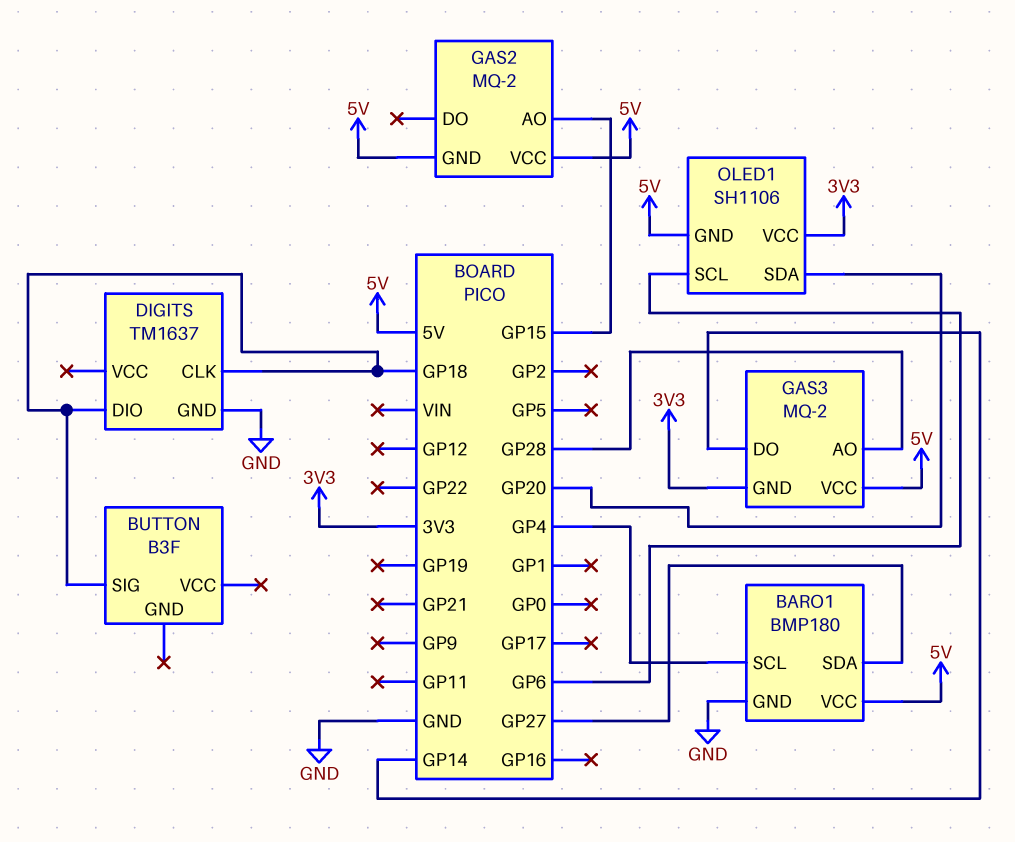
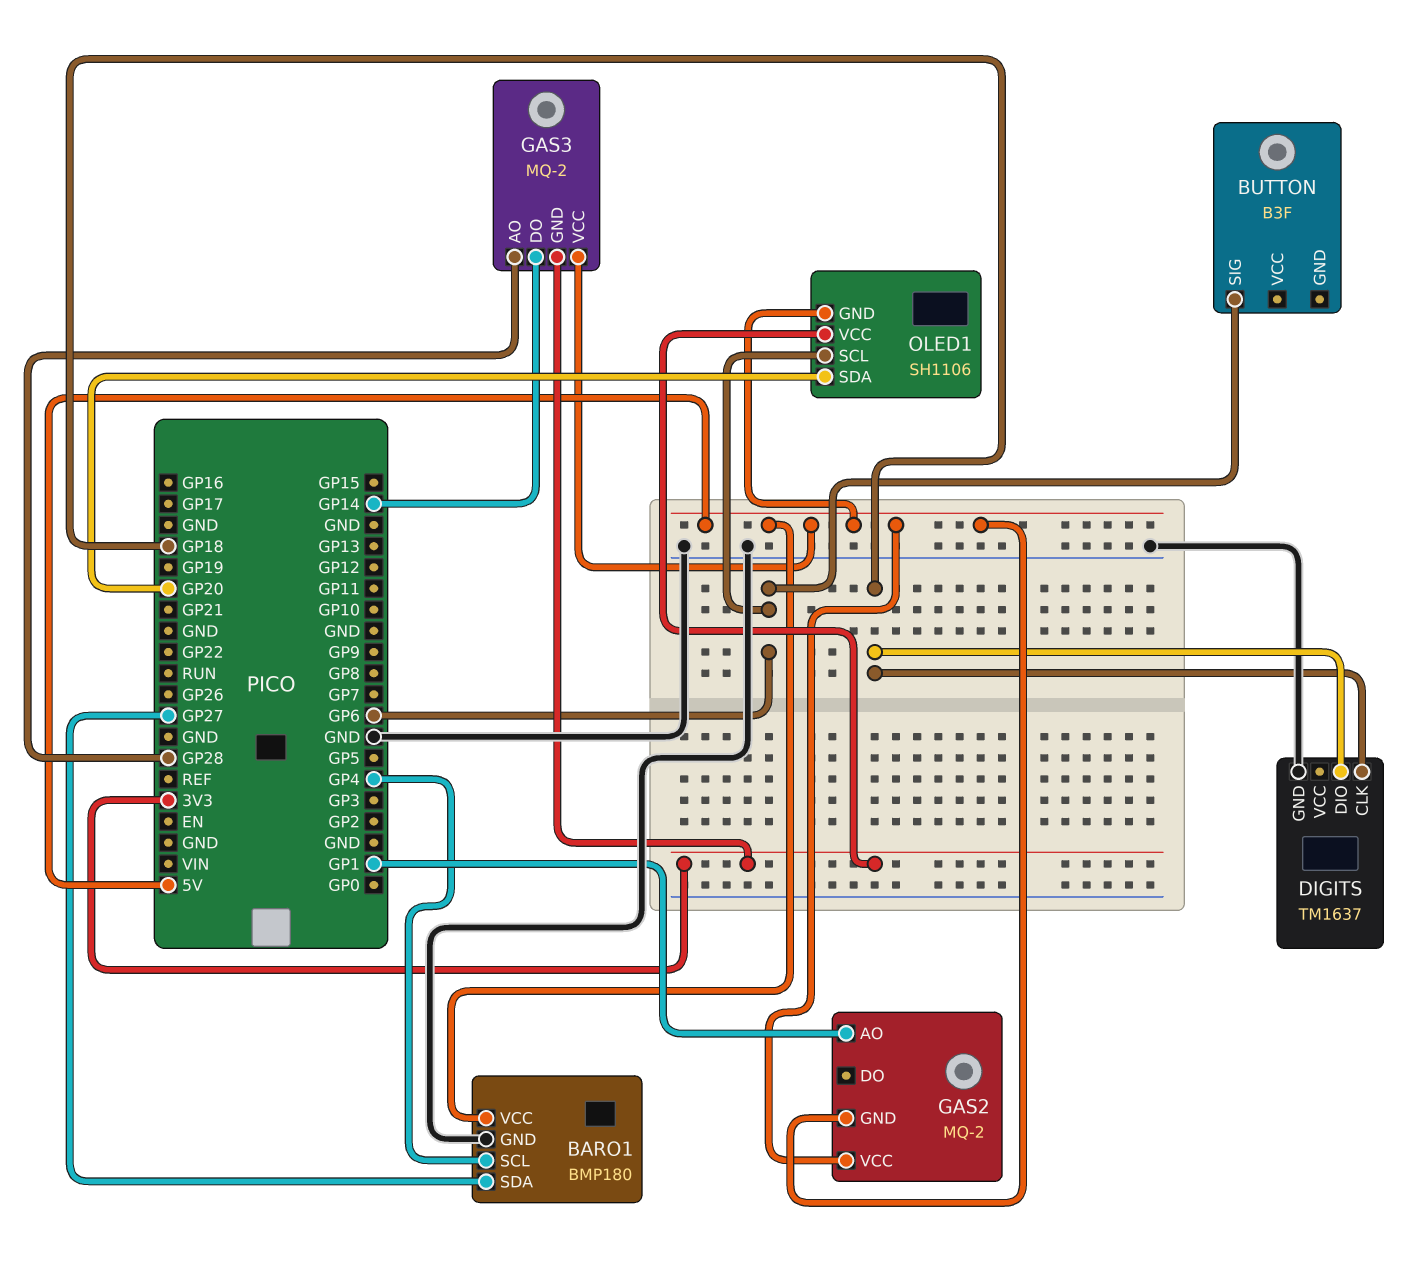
BUTTON pin SIG: GP18 -> GP6
GAS2 pin AO: GP15 -> GP1

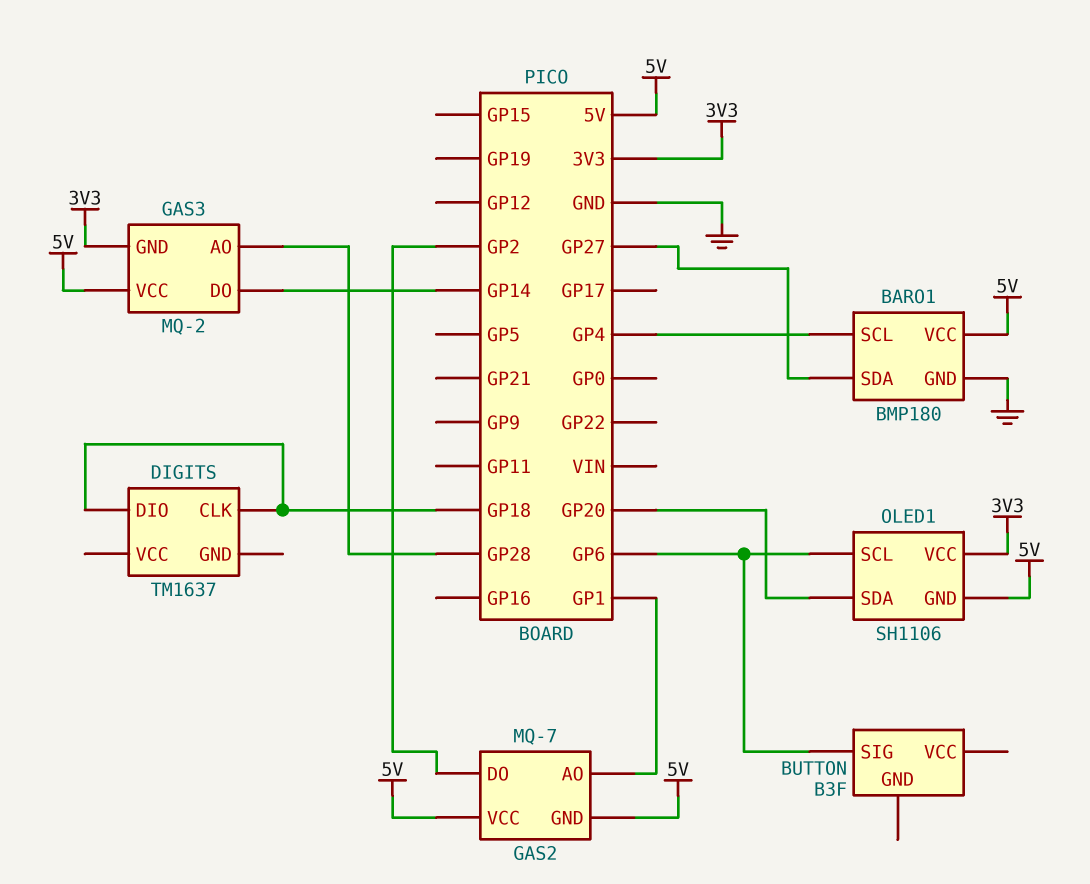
DIGITS pin GND: GND -> none
GAS2: MQ-2 -> MQ-7
GAS2 pin DO: none -> GP2

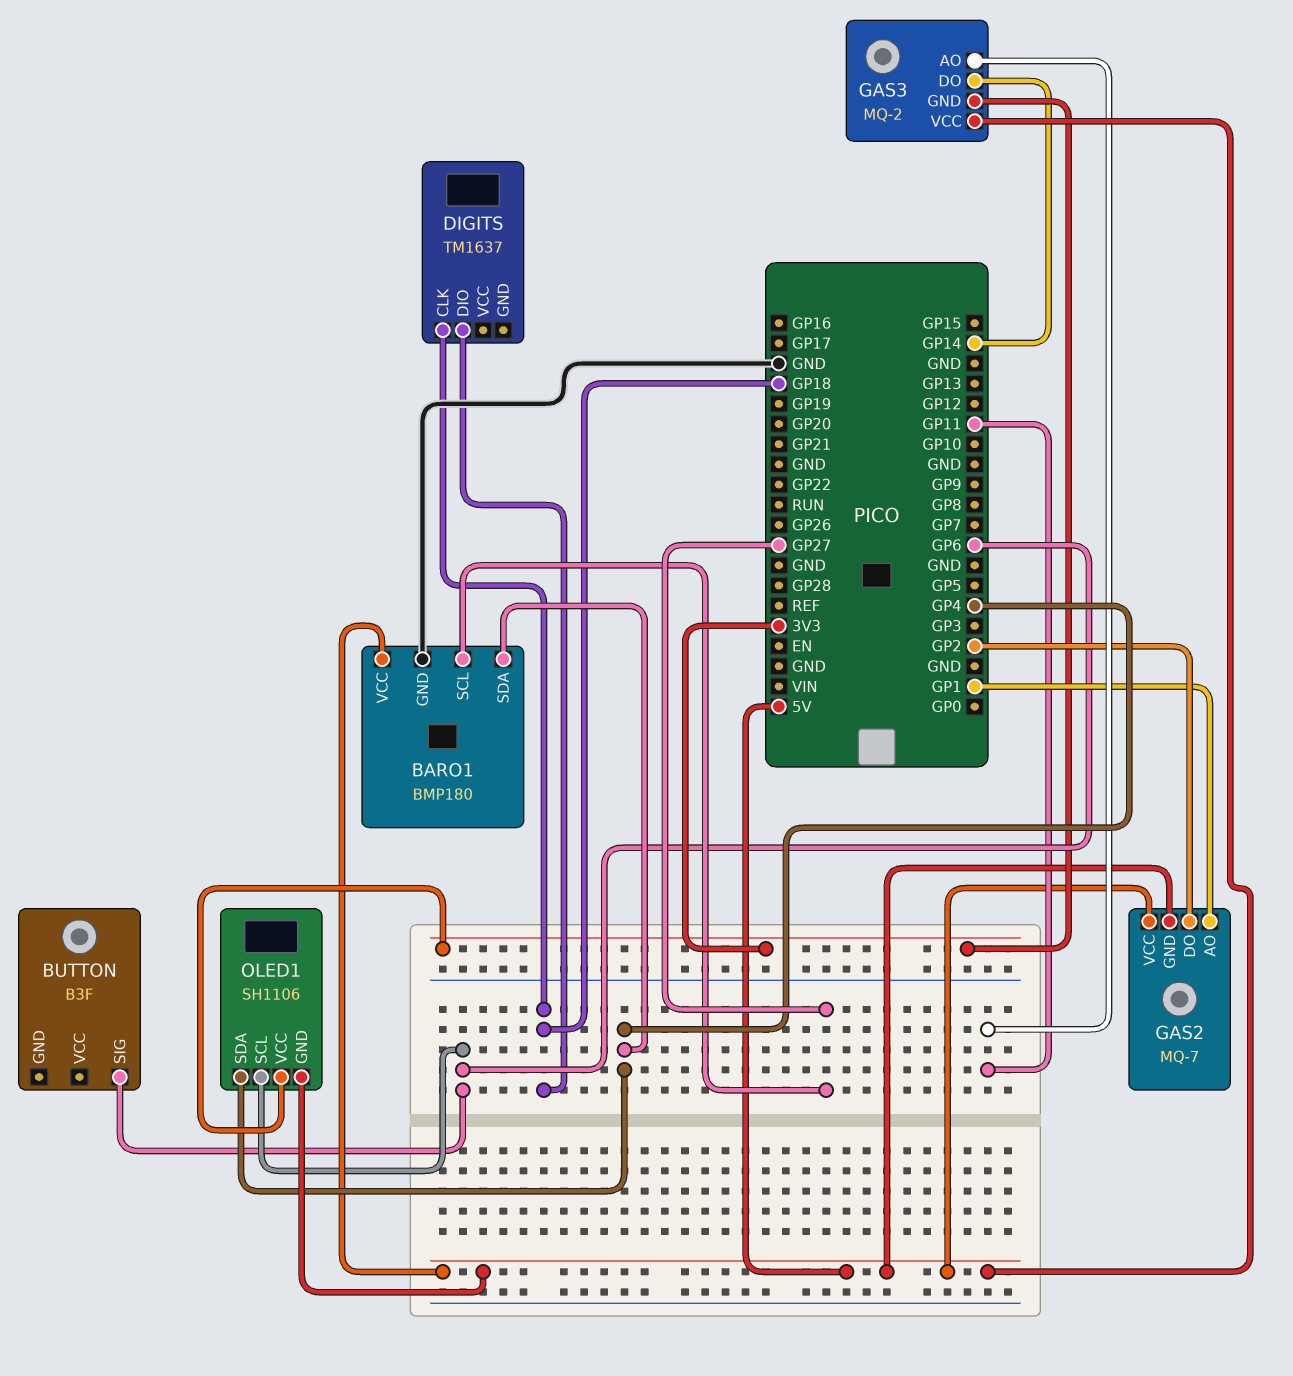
BARO1 pin SCL: GP4 -> GP27
BARO1 pin SDA: GP27 -> GP4
GAS3 pin AO: GP28 -> GP11
OLED1 pin SDA: GP20 -> GP4

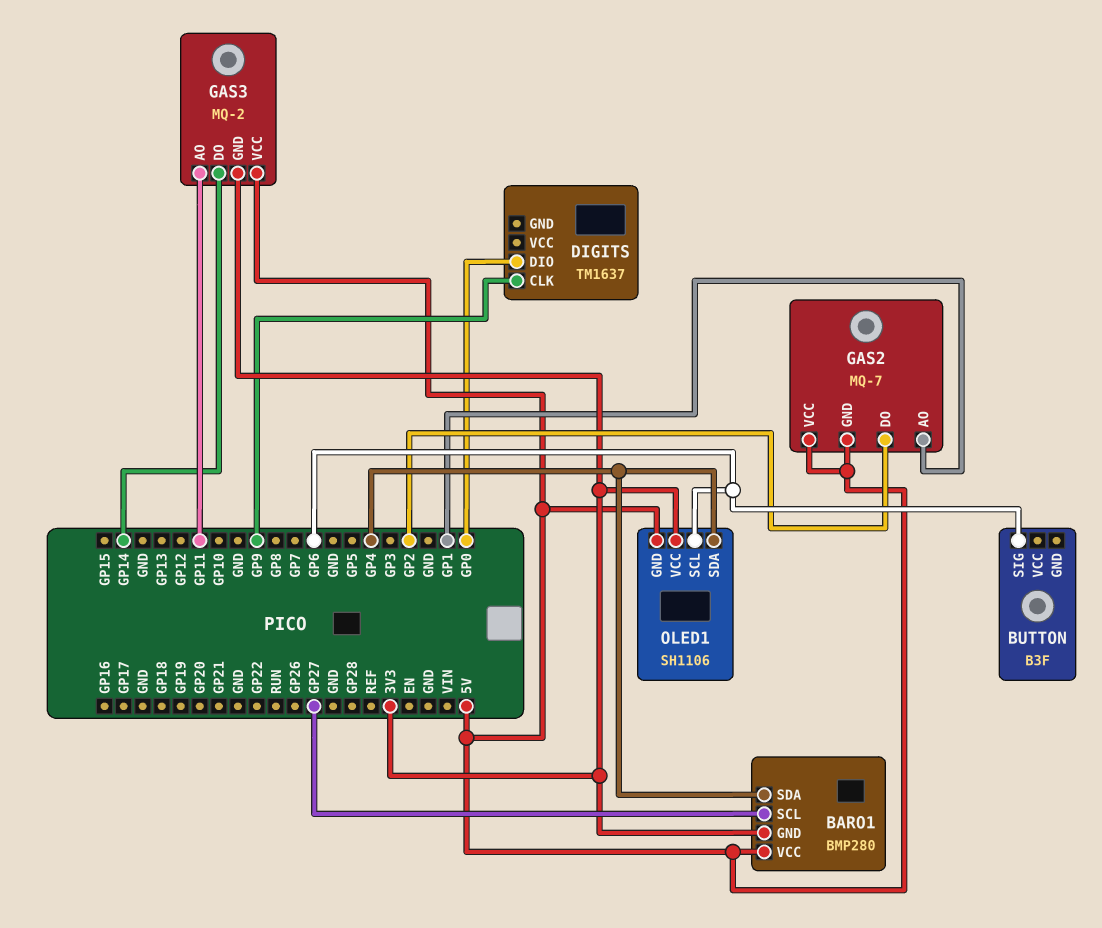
BARO1: BMP180 -> BMP280
BARO1 pin GND: GND -> 3V3
DIGITS pin CLK: GP18 -> GP9
DIGITS pin DIO: GP18 -> GP0

